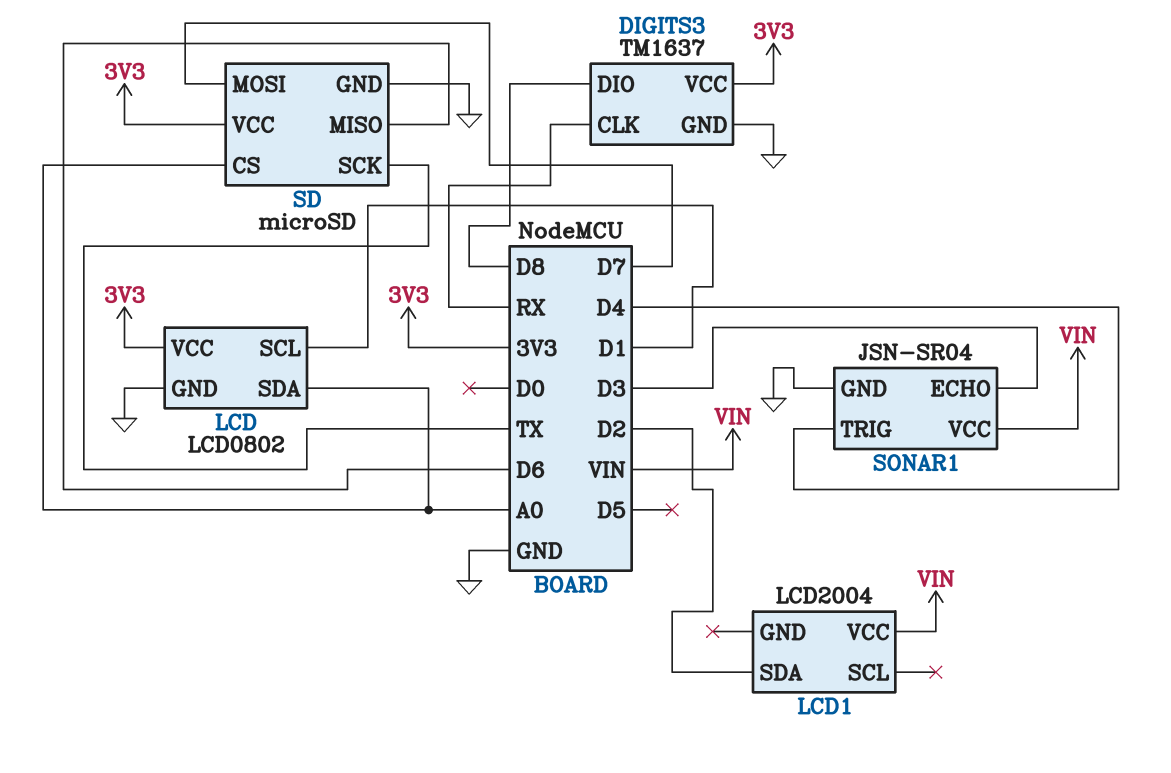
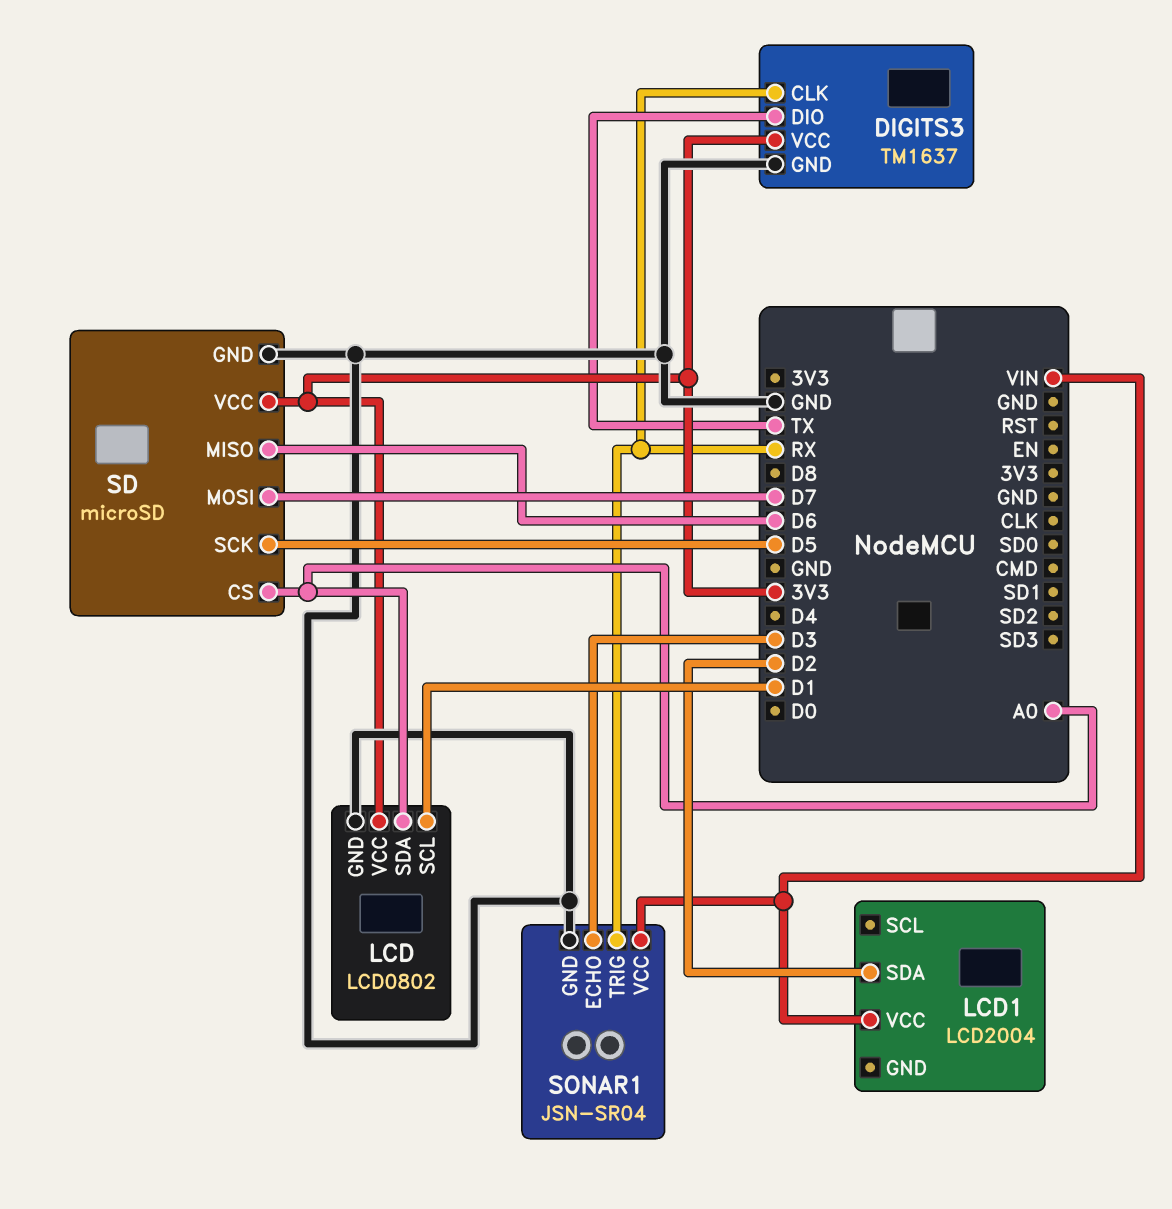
DIGITS3 pin DIO: D8 -> TX
SD pin SCK: TX -> D5
SONAR1 pin TRIG: D4 -> RX

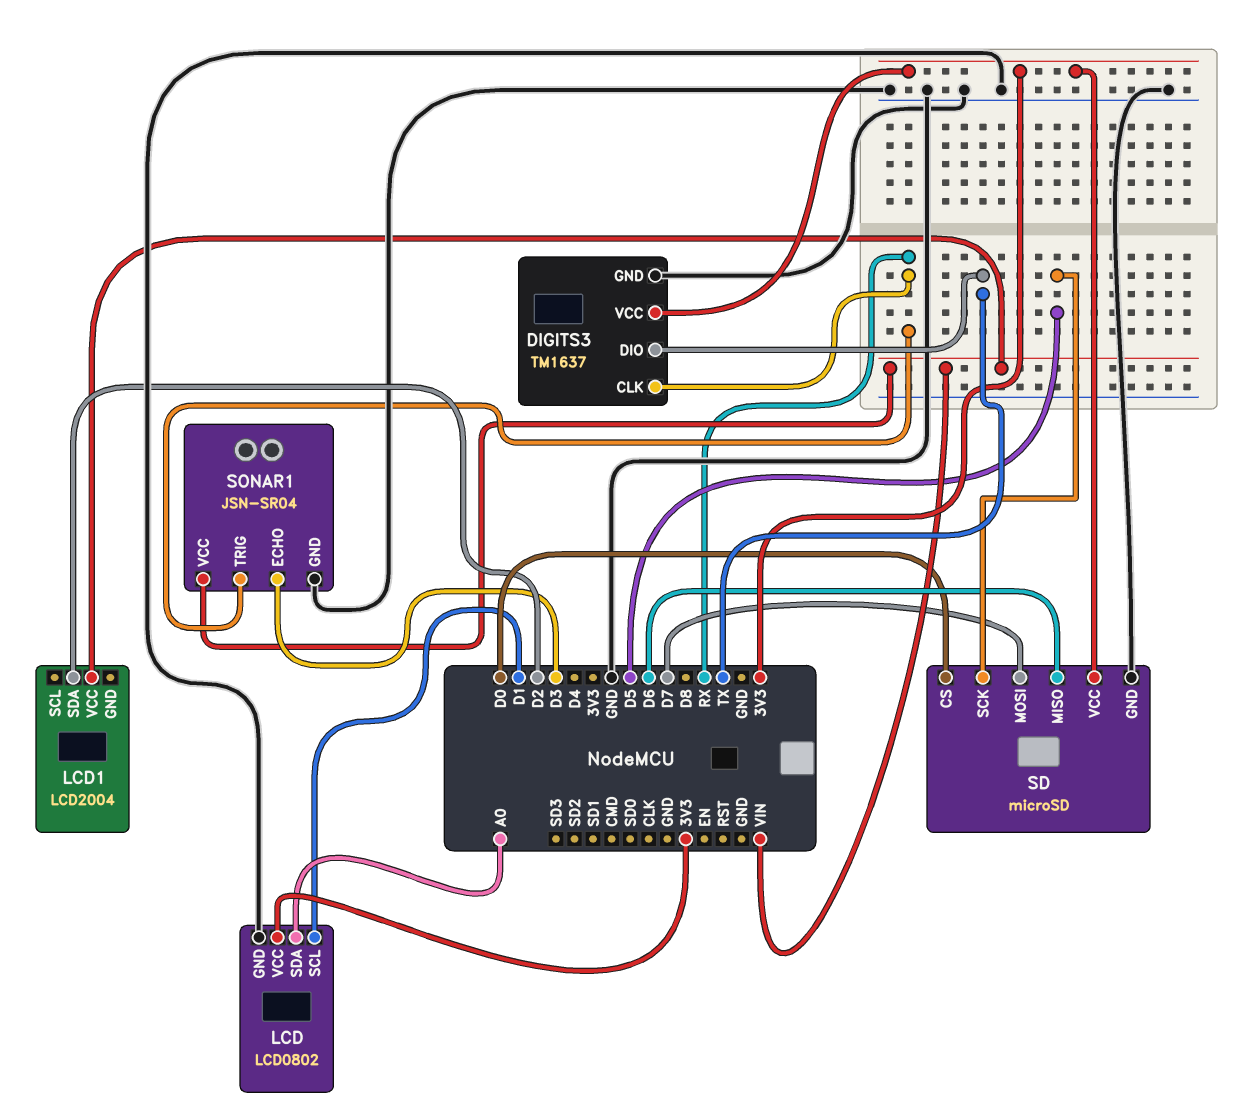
SD pin CS: A0 -> D0

